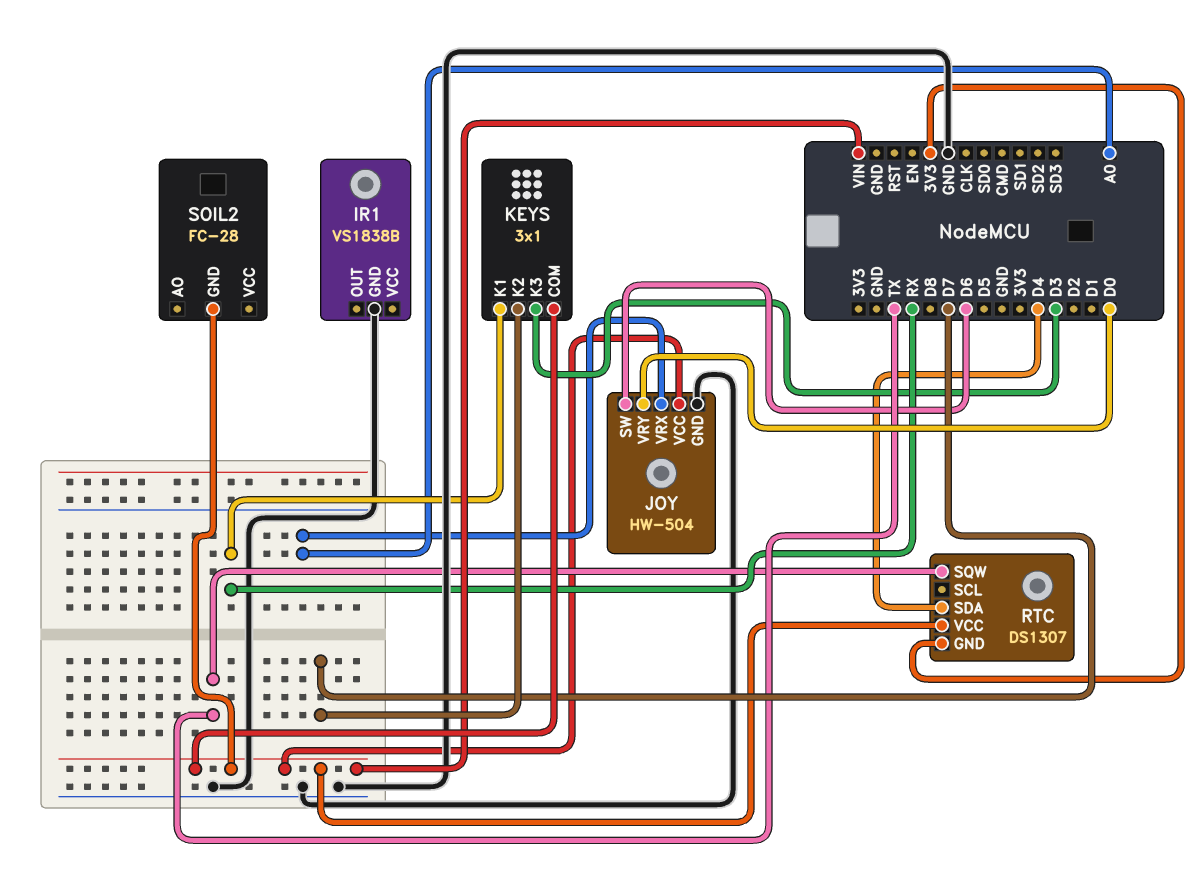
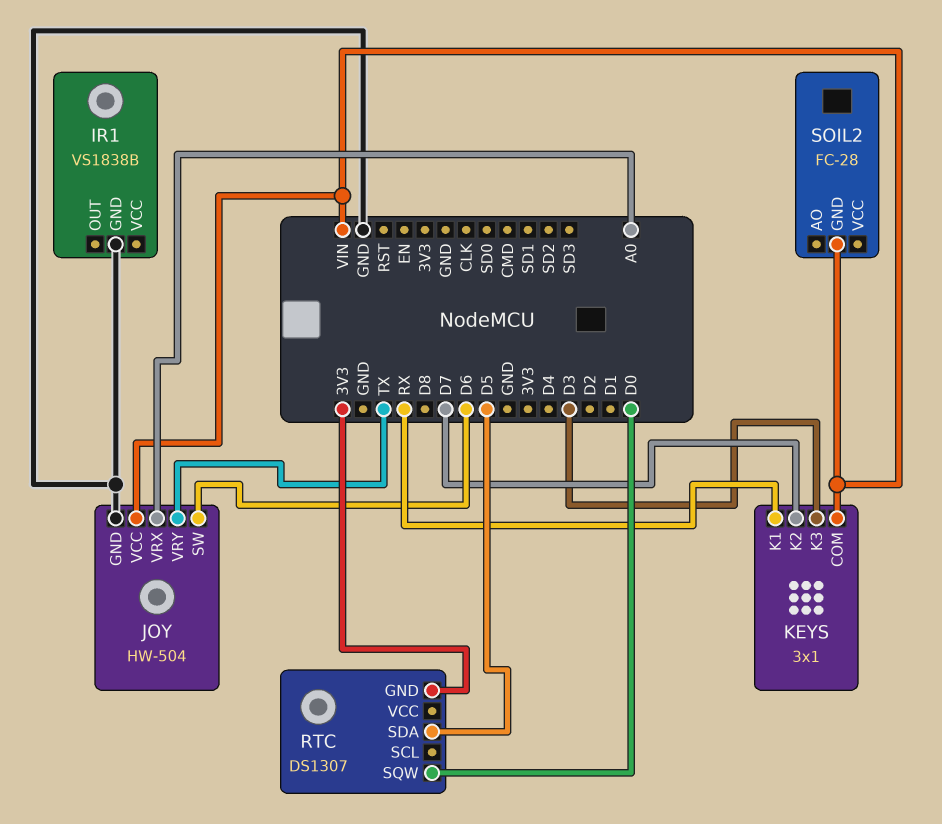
JOY pin VRY: D0 -> TX
RTC pin SDA: D4 -> D5
RTC pin SQW: TX -> D0
RTC pin VCC: VIN -> none

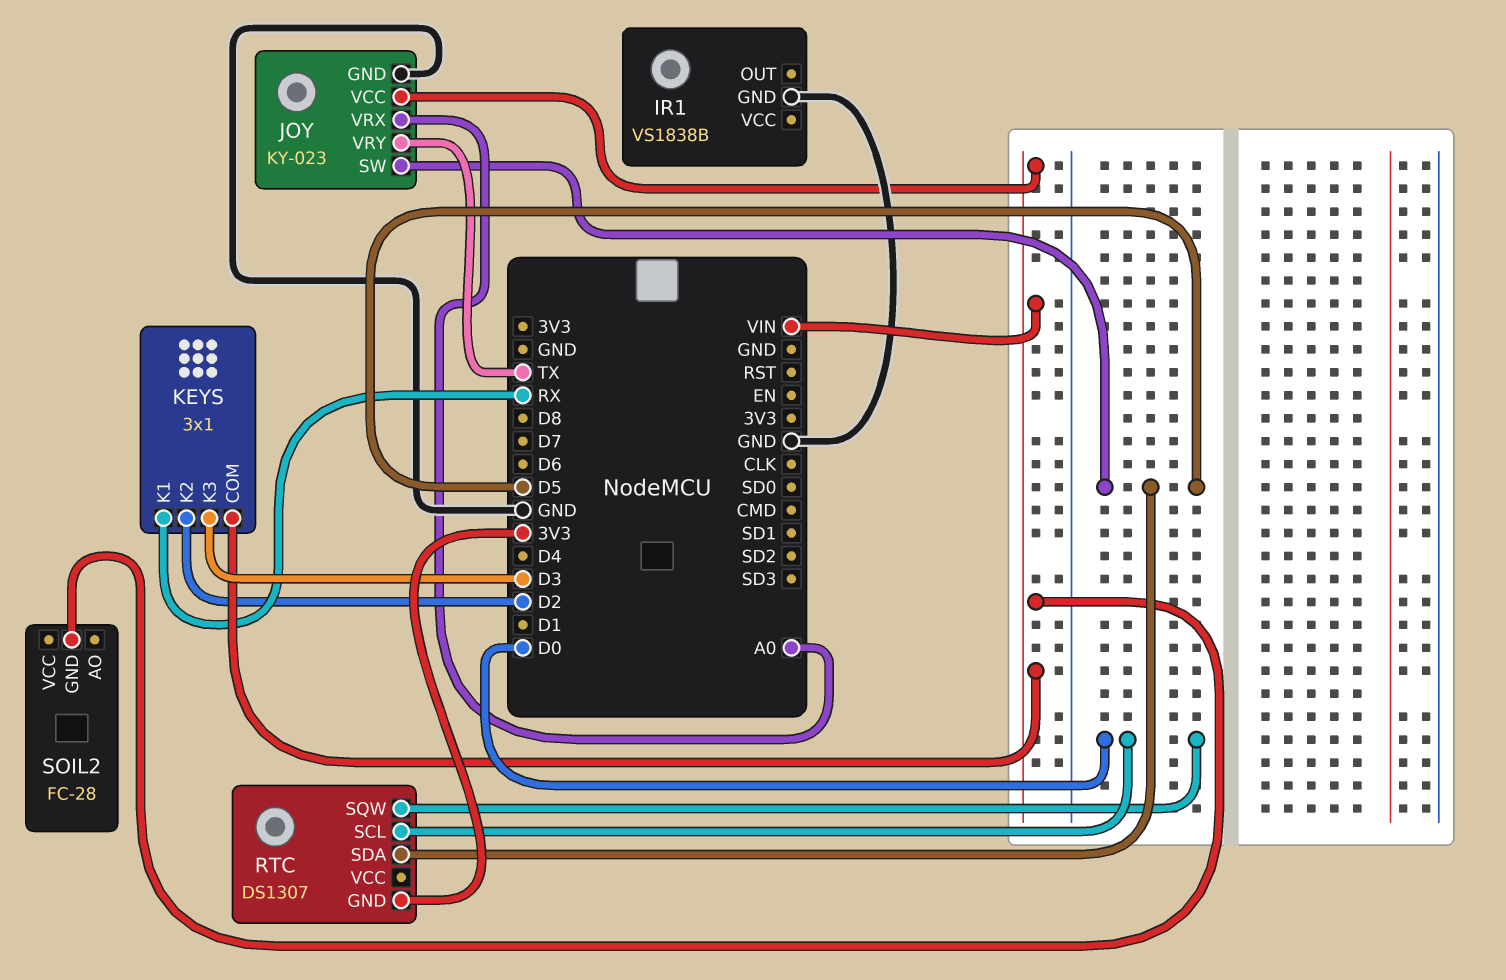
JOY: HW-504 -> KY-023
JOY pin SW: D6 -> D5
KEYS pin K2: D7 -> D2
RTC pin SCL: none -> D0

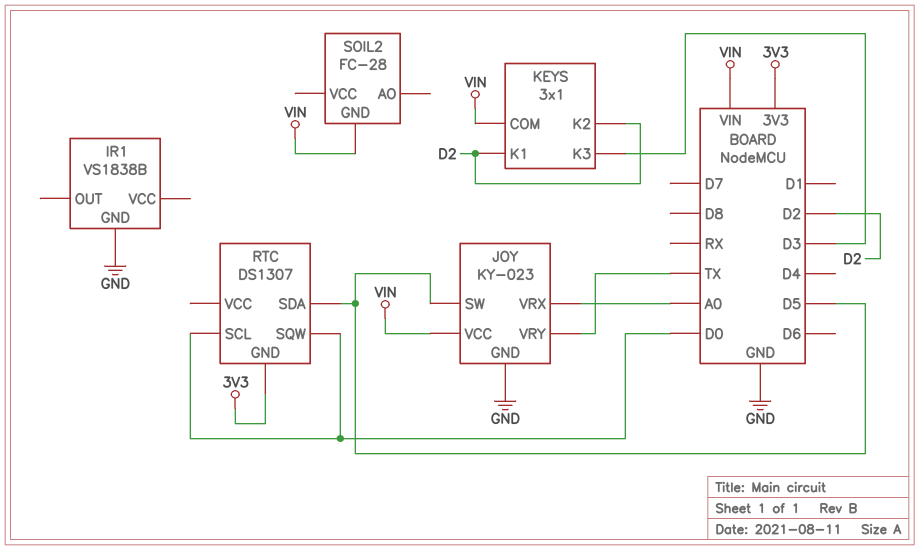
KEYS pin K1: RX -> D2

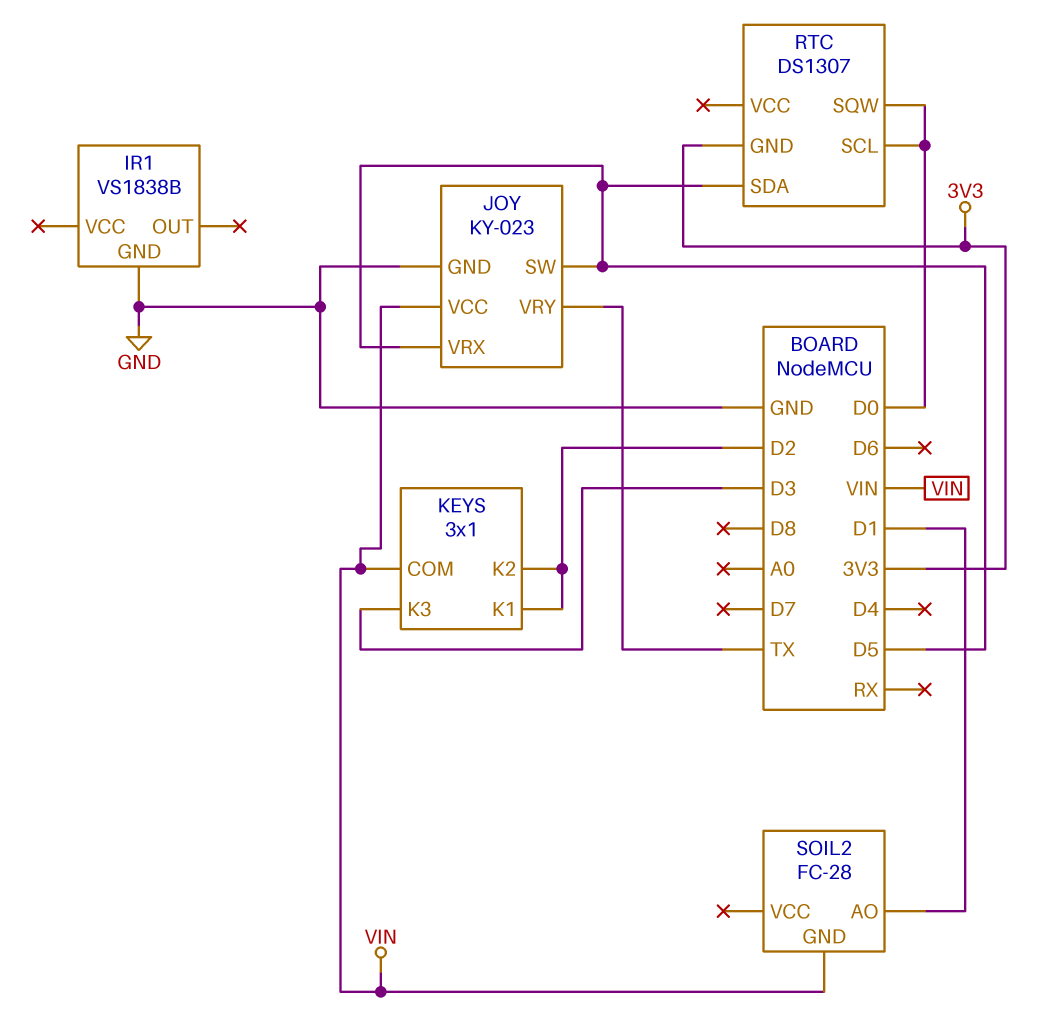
JOY pin VRX: A0 -> D5
SOIL2 pin AO: none -> D1

